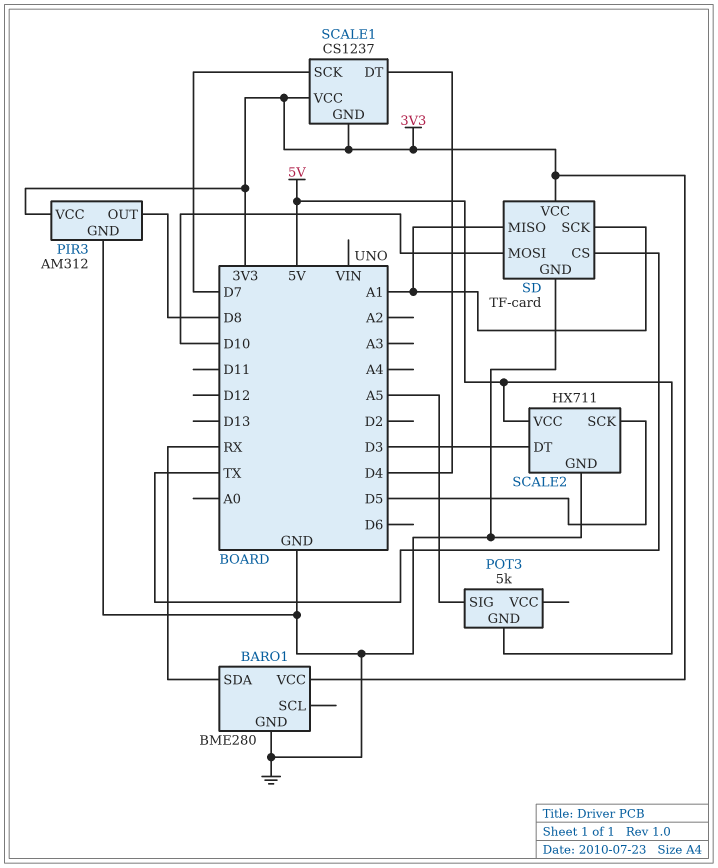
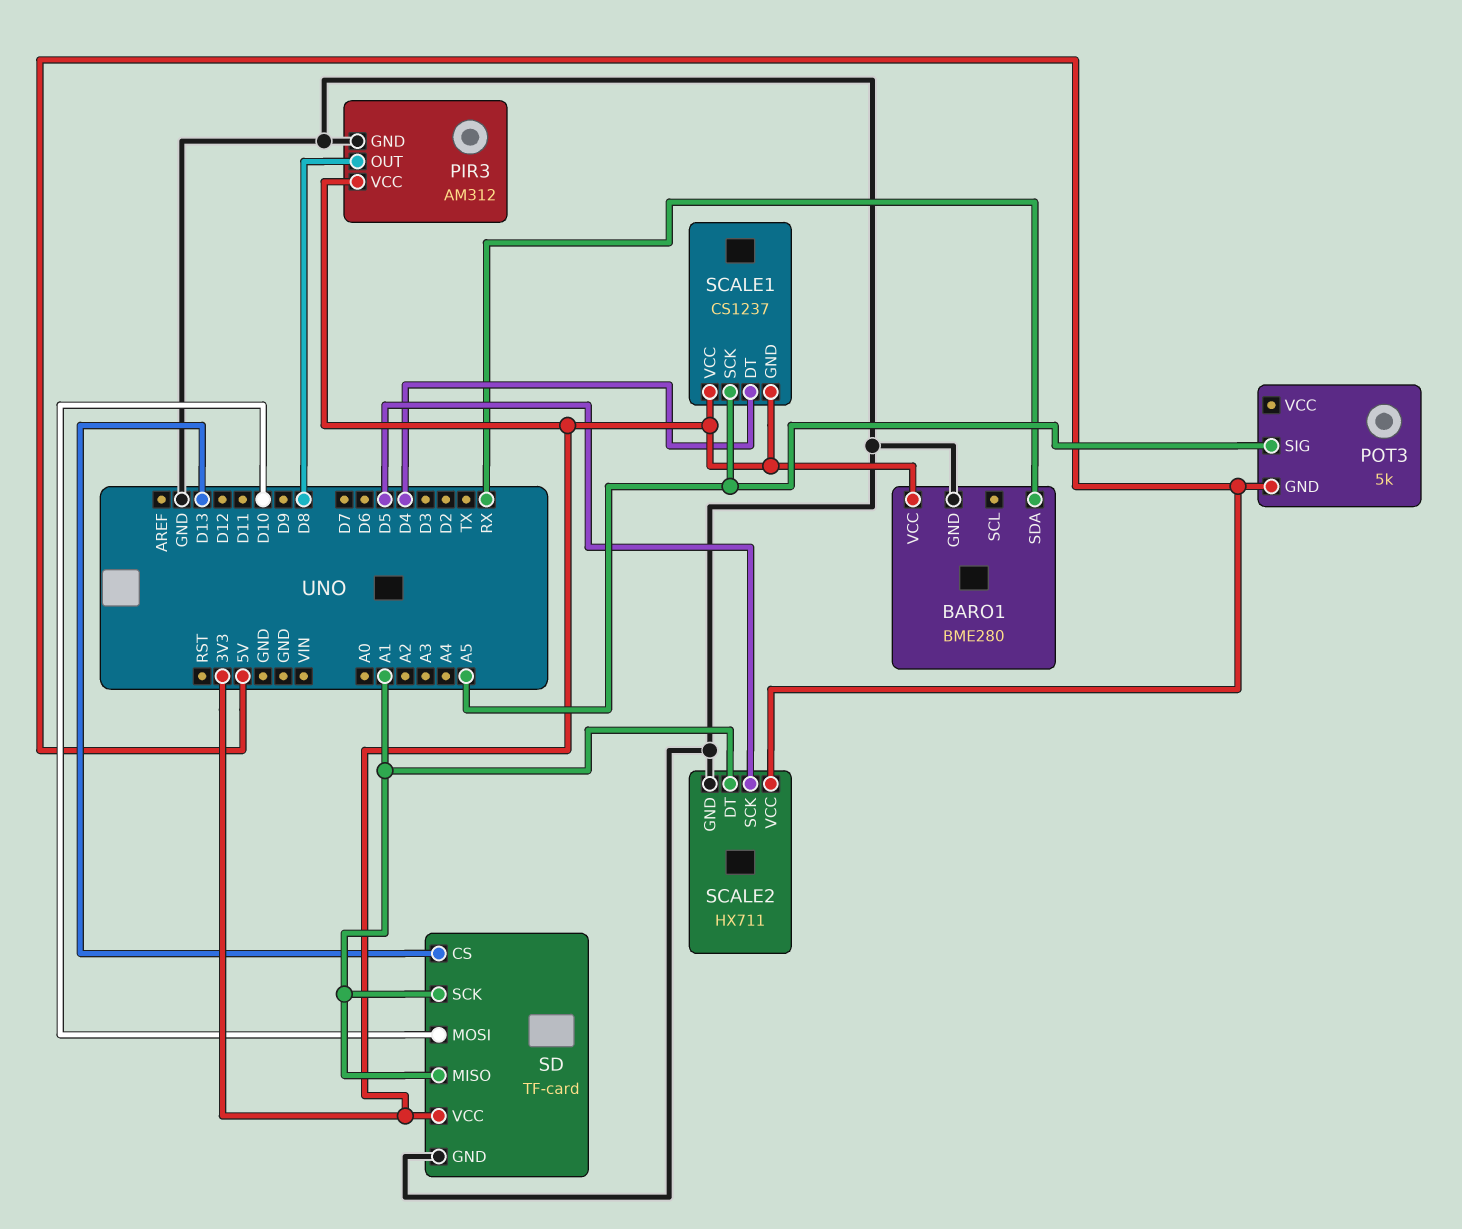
SCALE1 pin SCK: D7 -> A5
SCALE2 pin DT: D3 -> A1
SD pin CS: TX -> D13

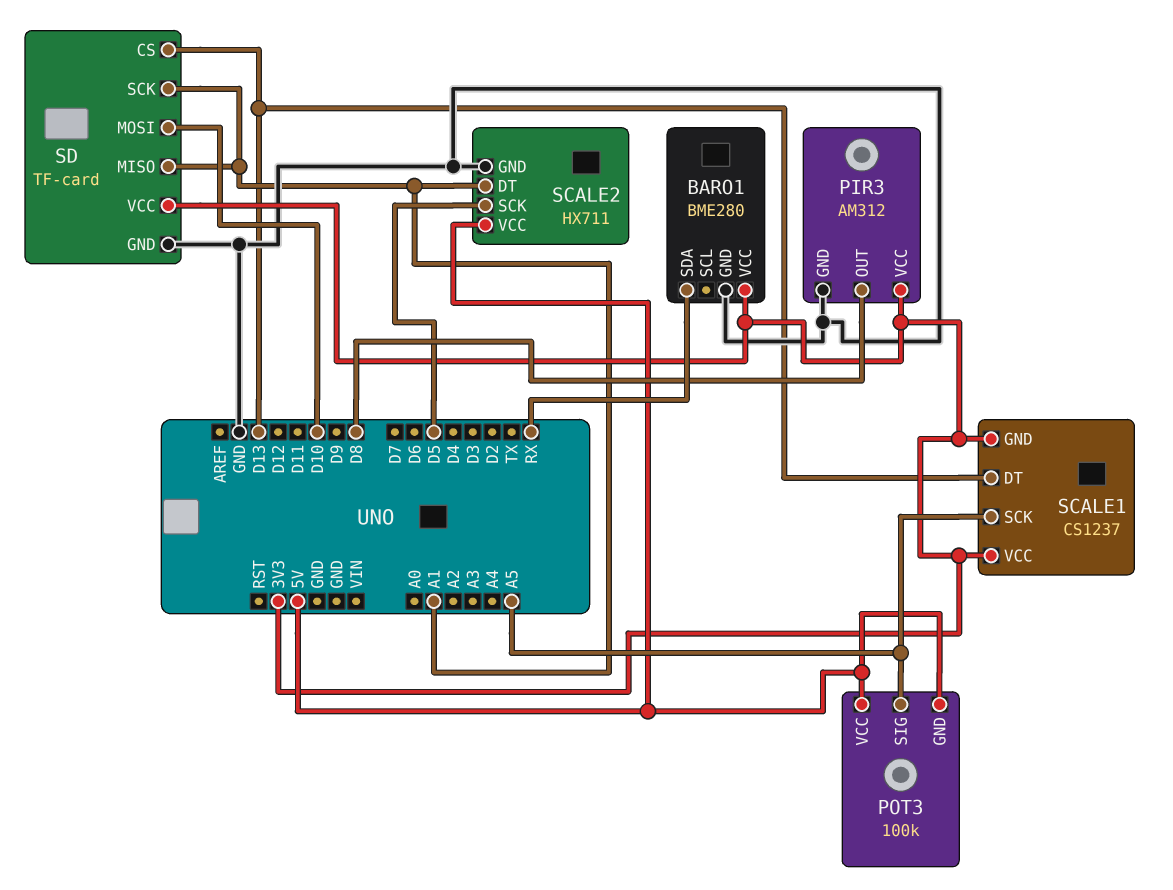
POT3: 5k -> 100k
POT3 pin VCC: none -> 5V
SCALE1 pin DT: D4 -> D13

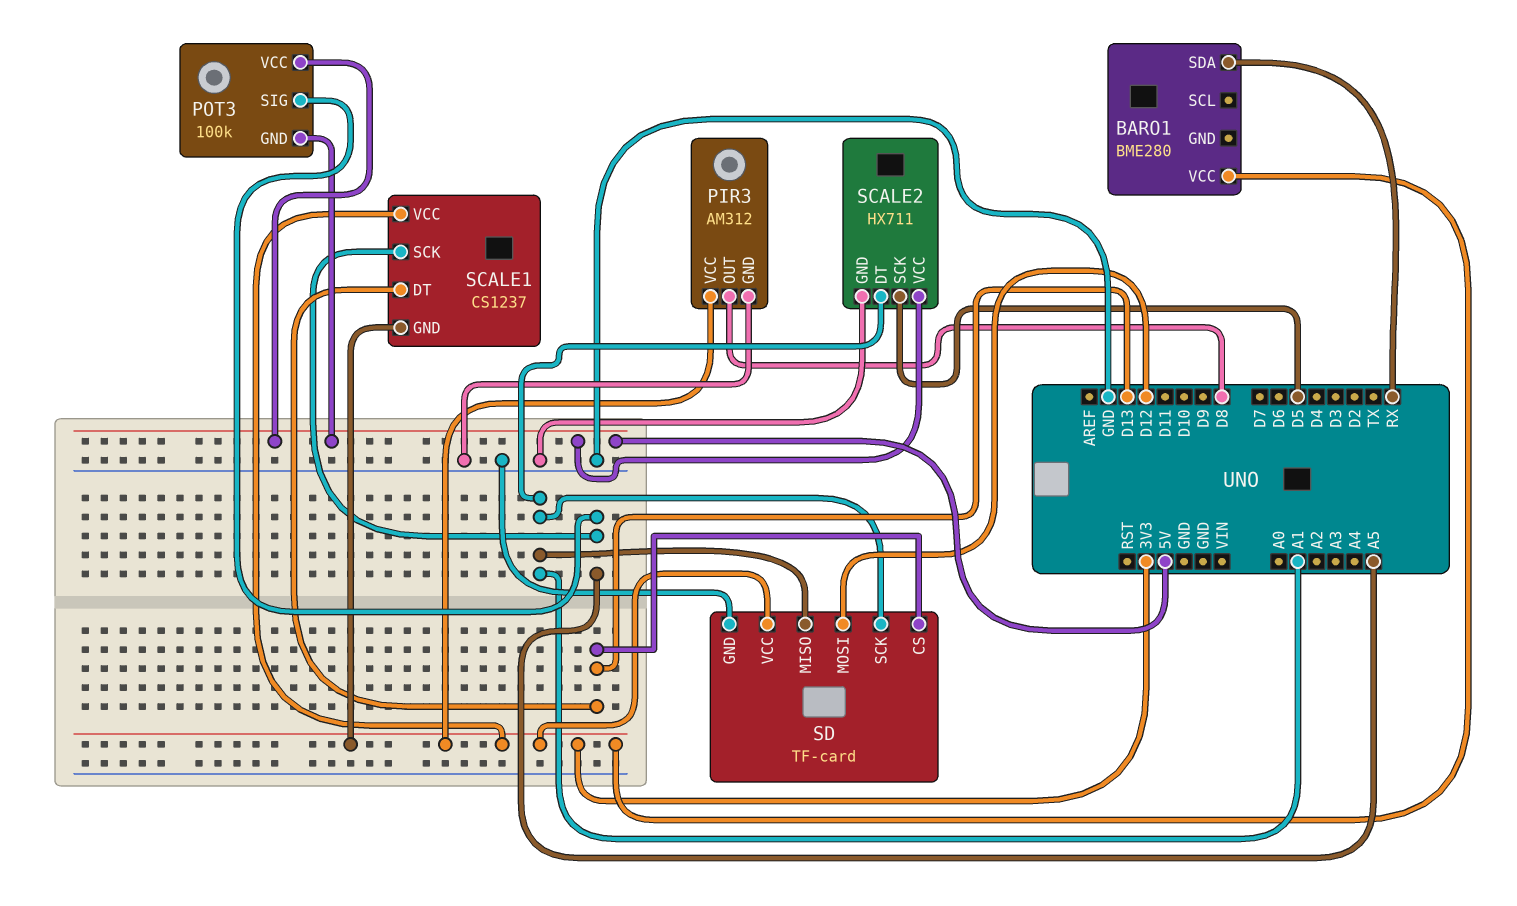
BARO1 pin GND: GND -> none
SD pin MOSI: D10 -> D12

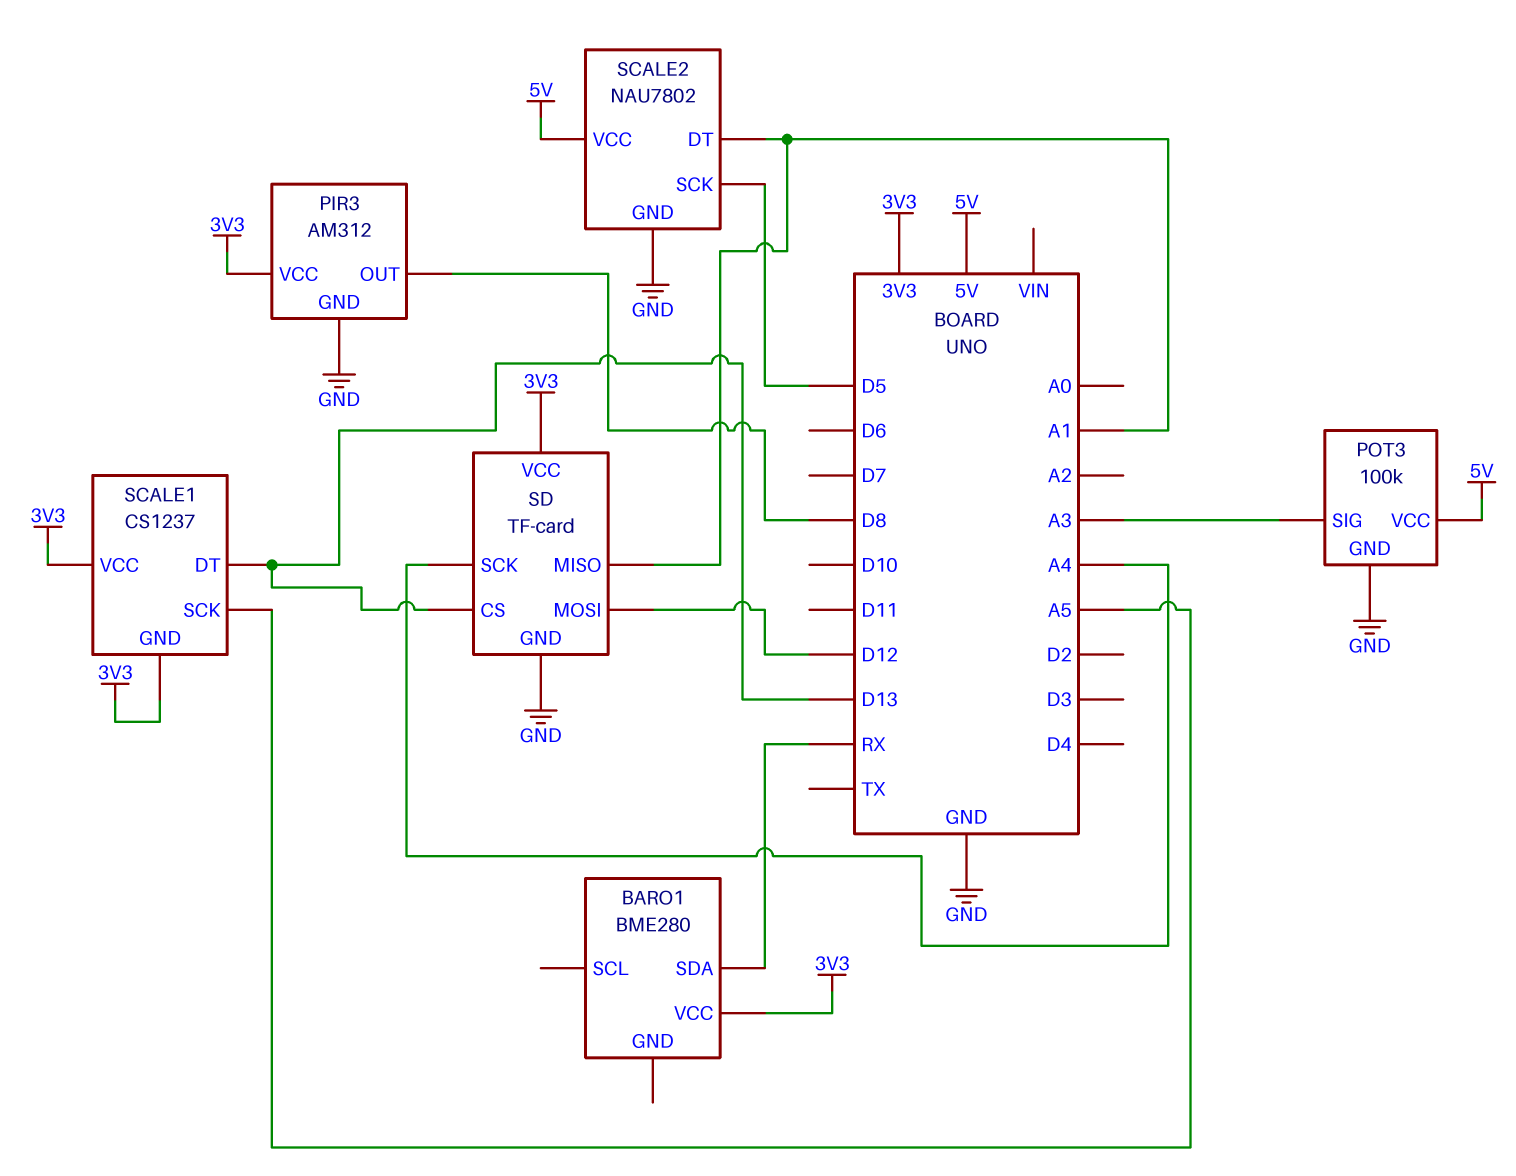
POT3 pin GND: 5V -> GND
POT3 pin SIG: A5 -> A3
SCALE2: HX711 -> NAU7802
SD pin SCK: A1 -> A4

